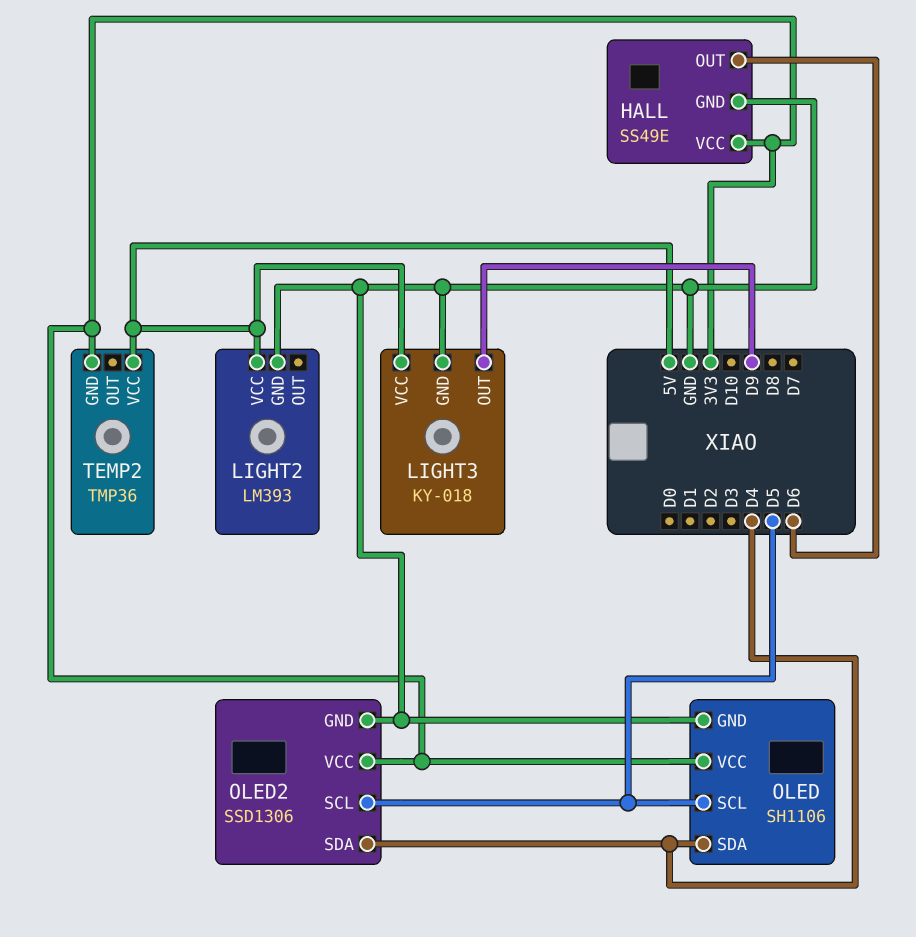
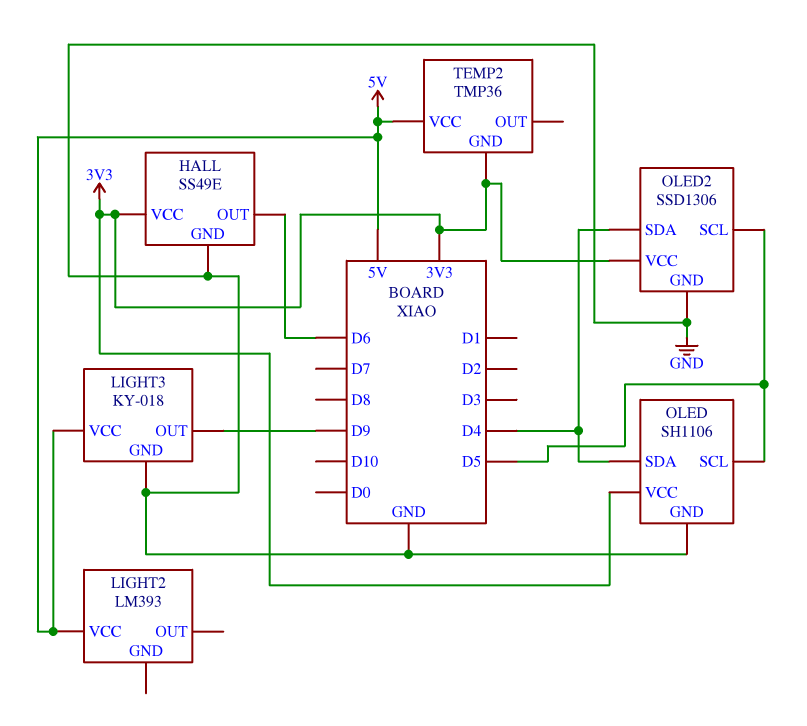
LIGHT2 pin GND: GND -> none

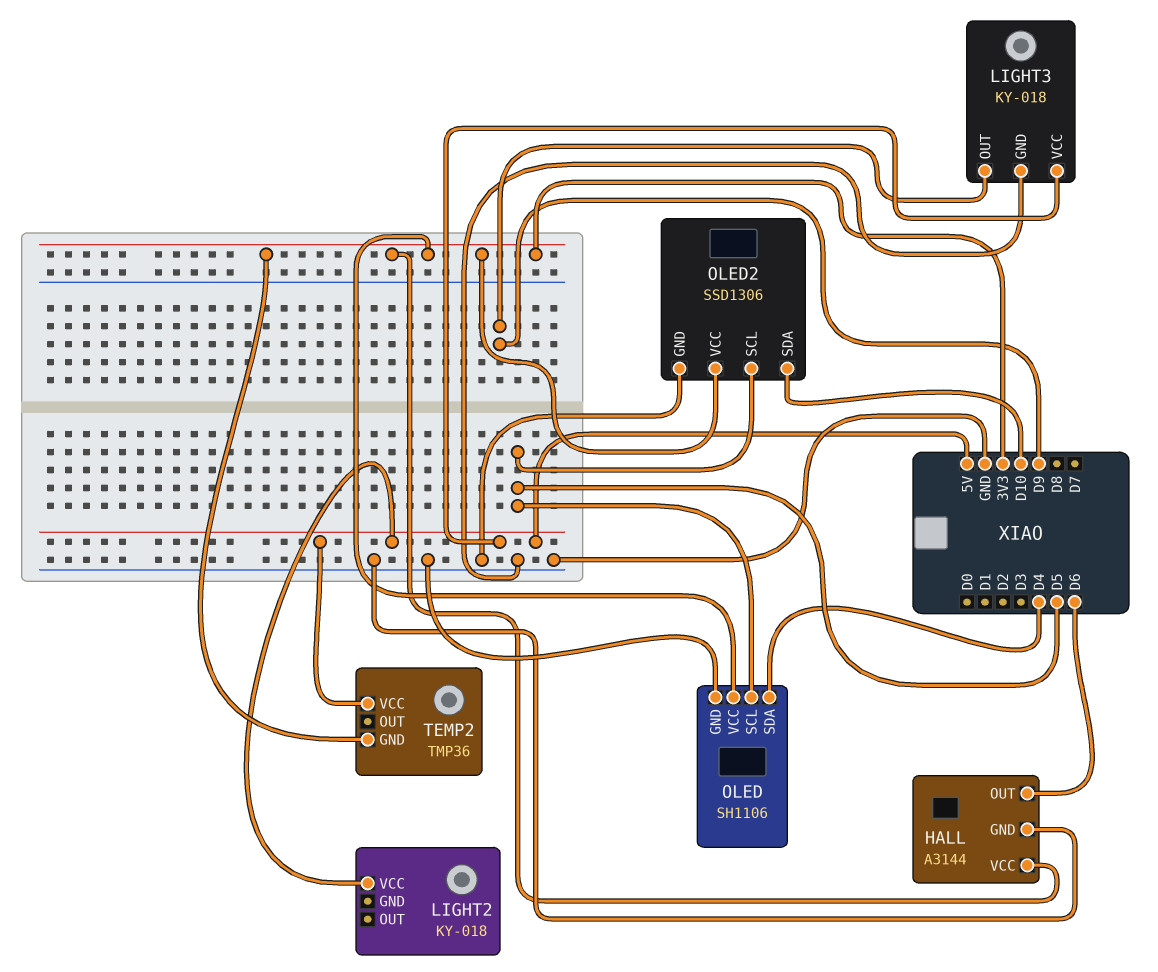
HALL: SS49E -> A3144
LIGHT2: LM393 -> KY-018
OLED2 pin SDA: D4 -> D10

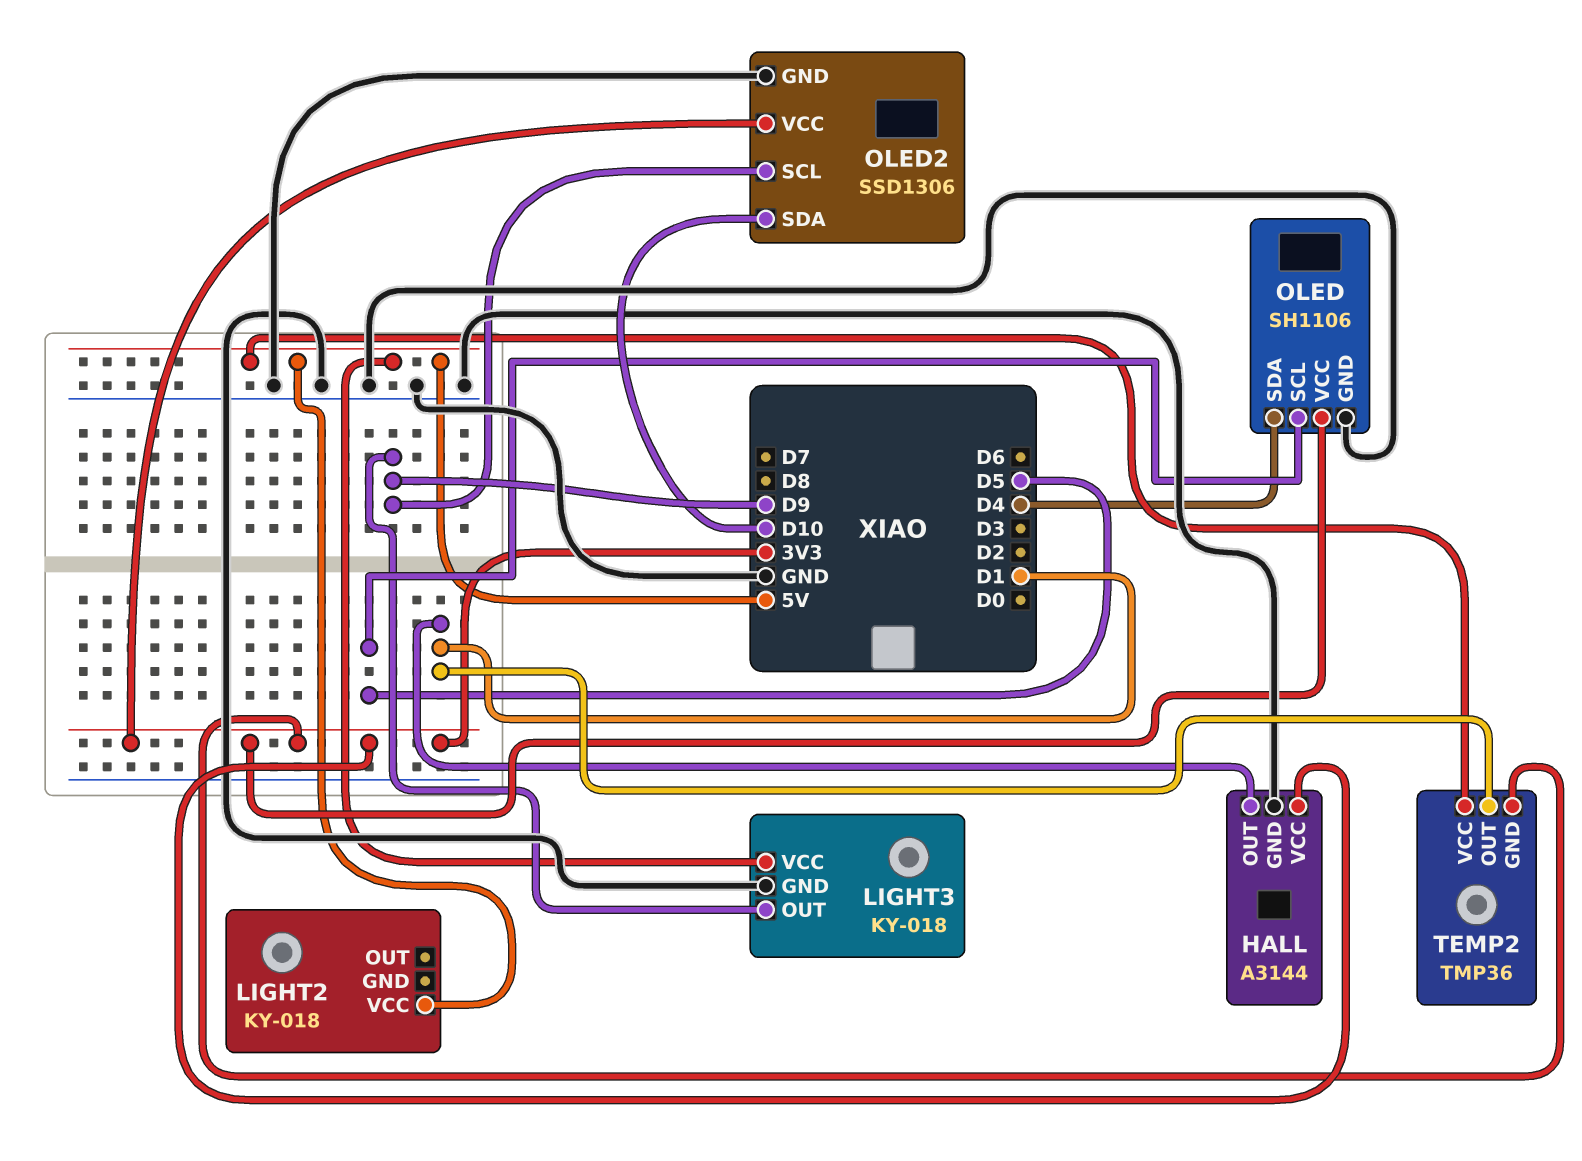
HALL pin OUT: D6 -> D1
OLED2 pin SCL: D5 -> D9
TEMP2 pin OUT: none -> D1

